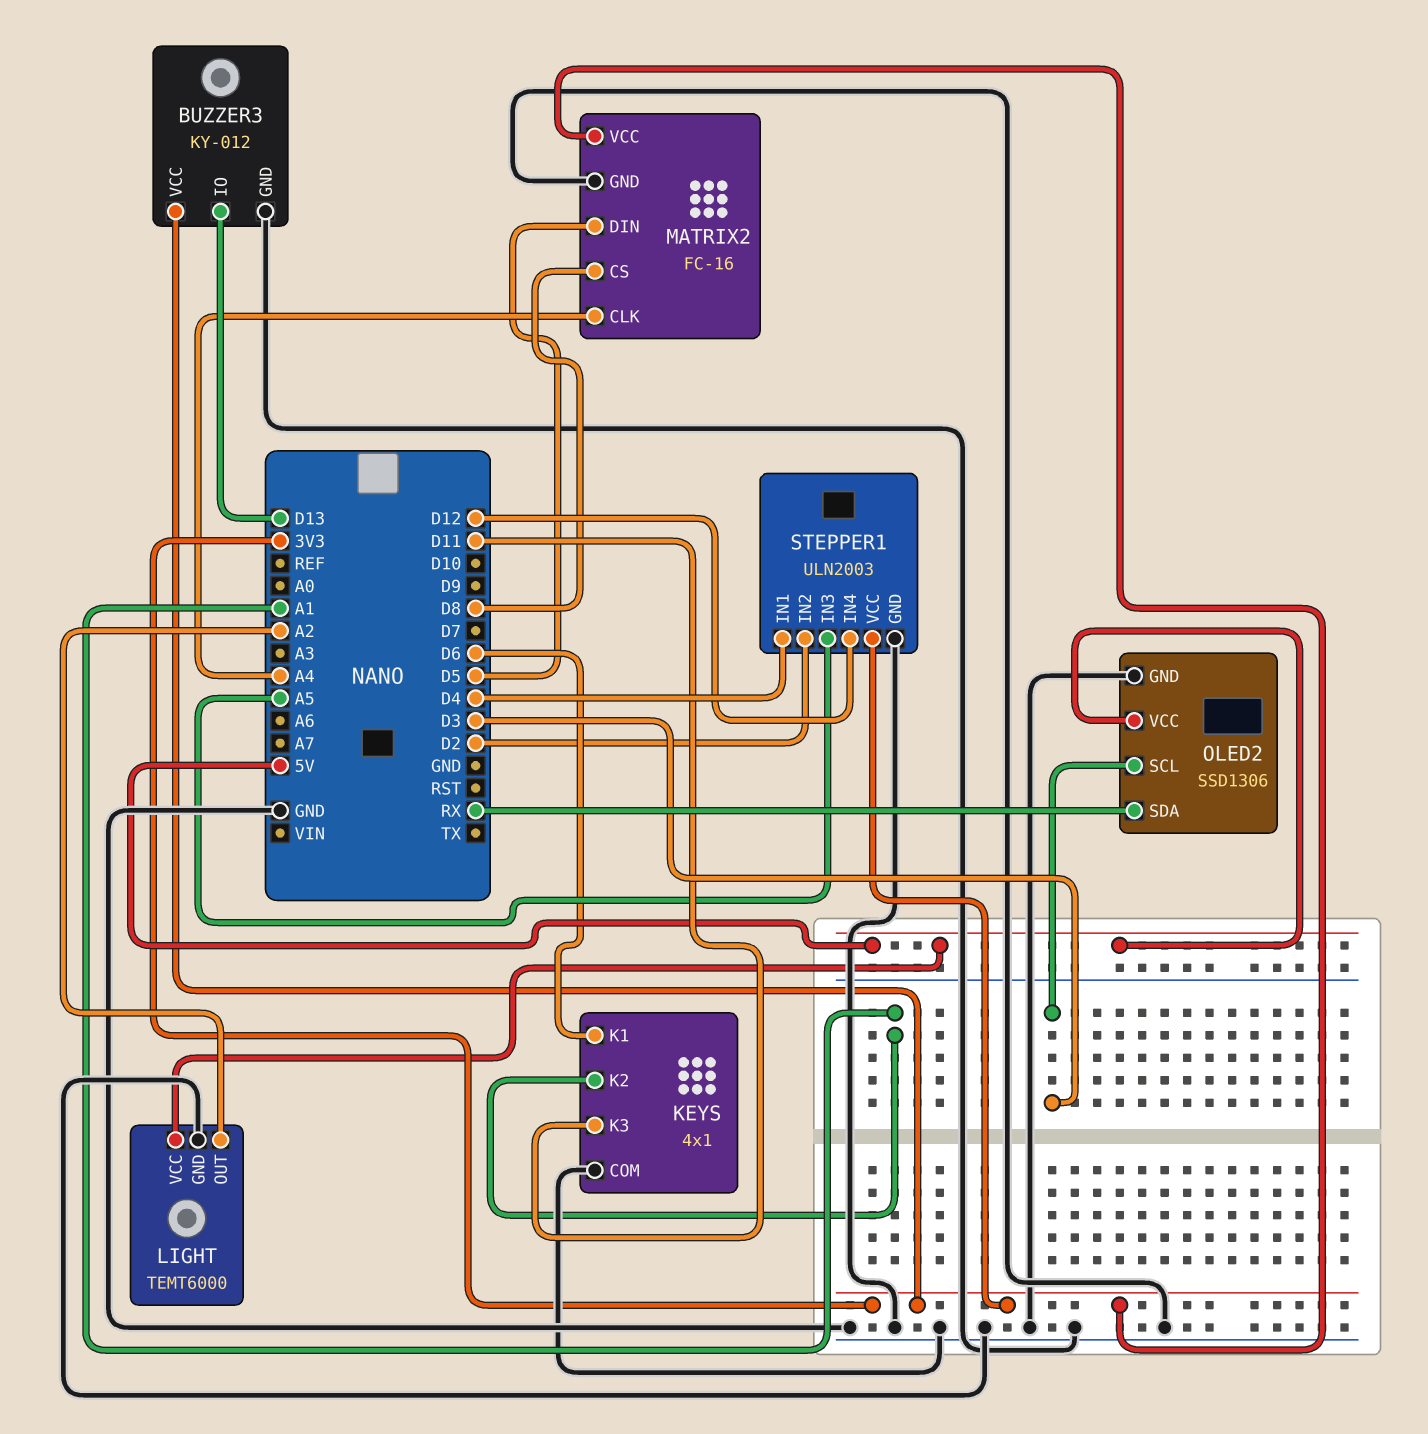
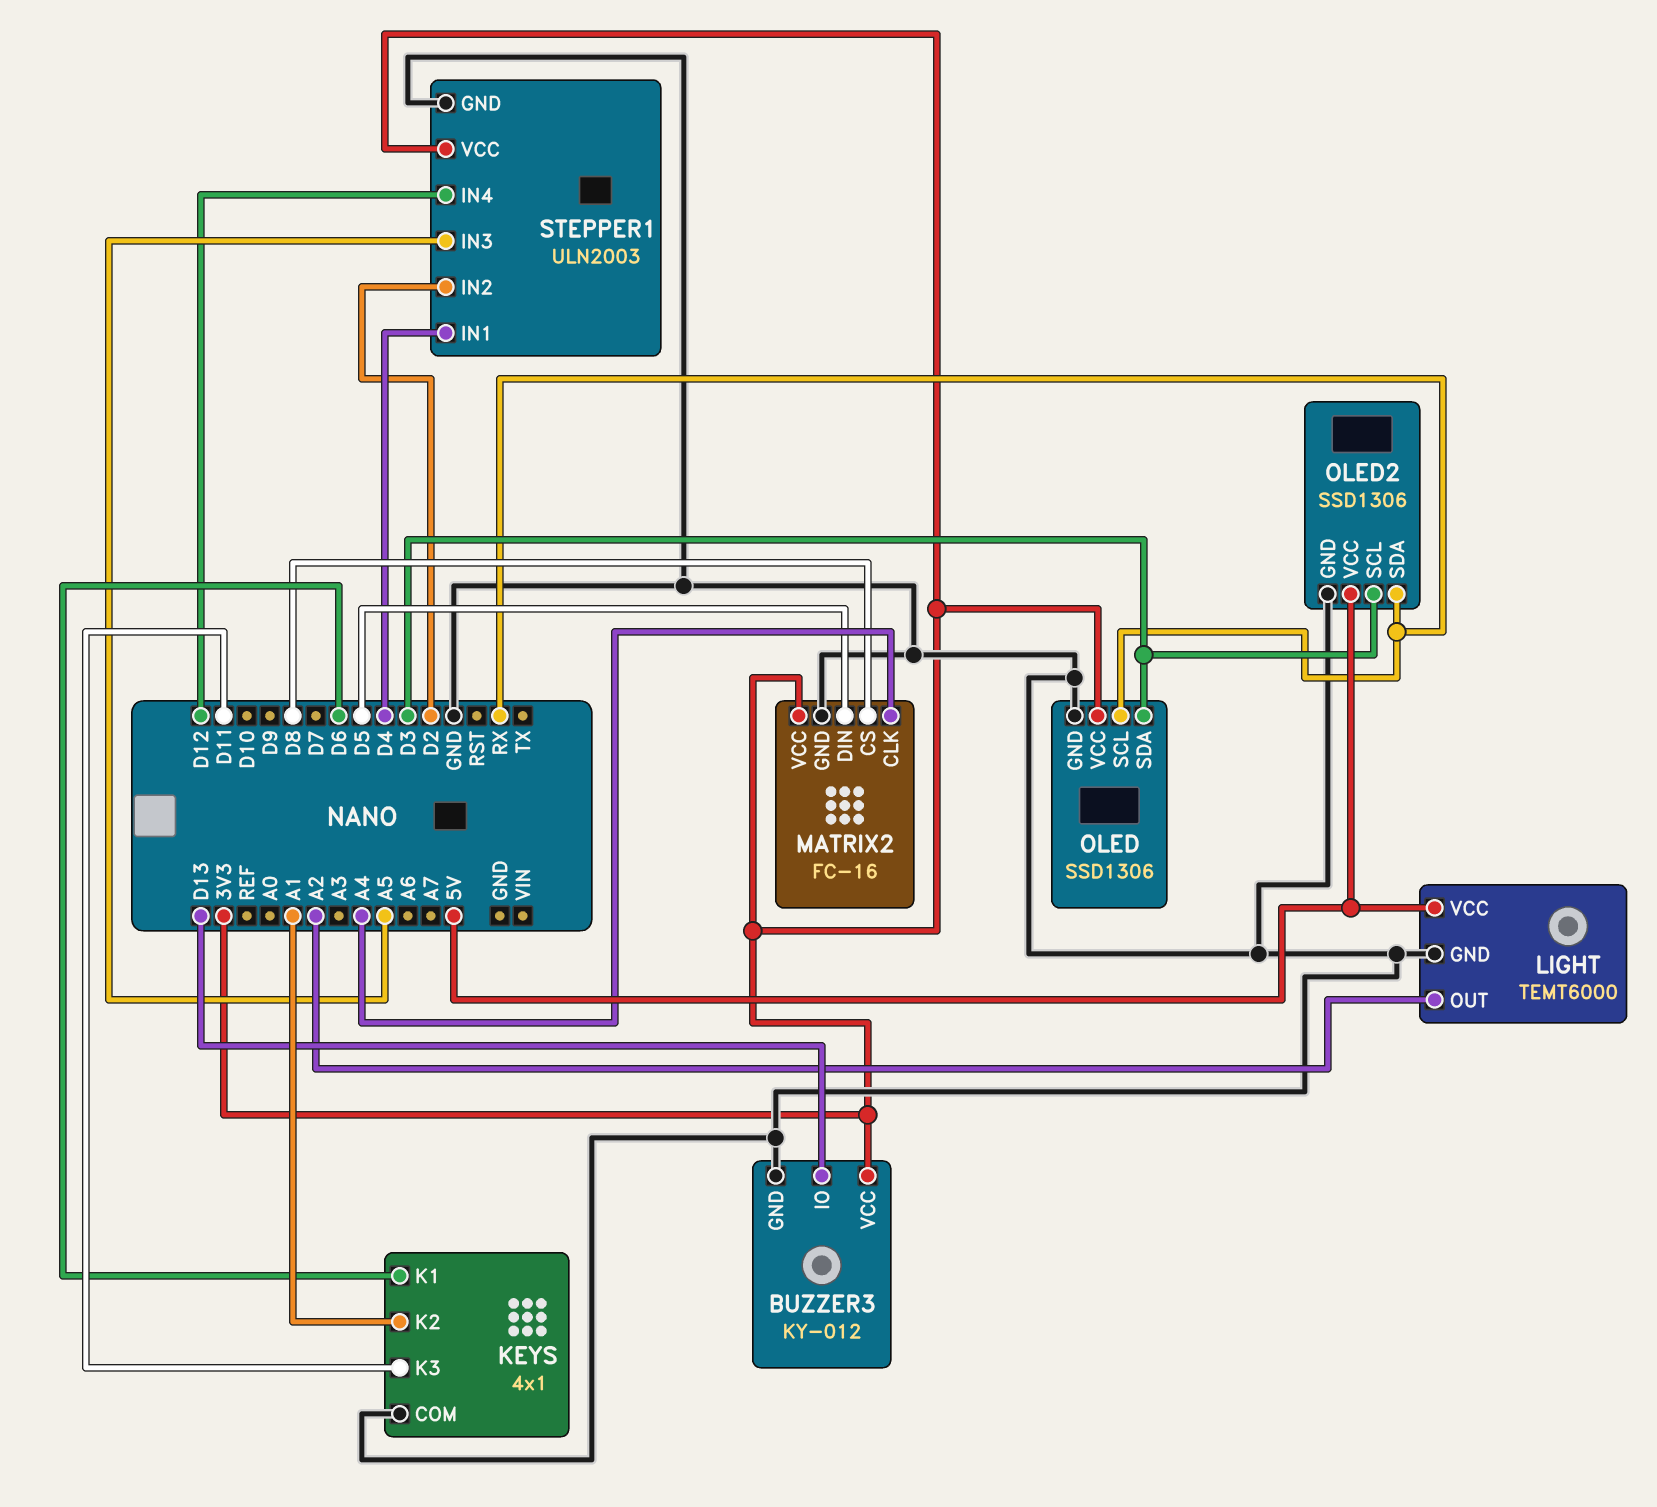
OLED: none -> SSD1306
OLED pin GND: none -> GND
OLED pin SCL: none -> RX
OLED pin SDA: none -> D3
OLED pin VCC: none -> 3V3

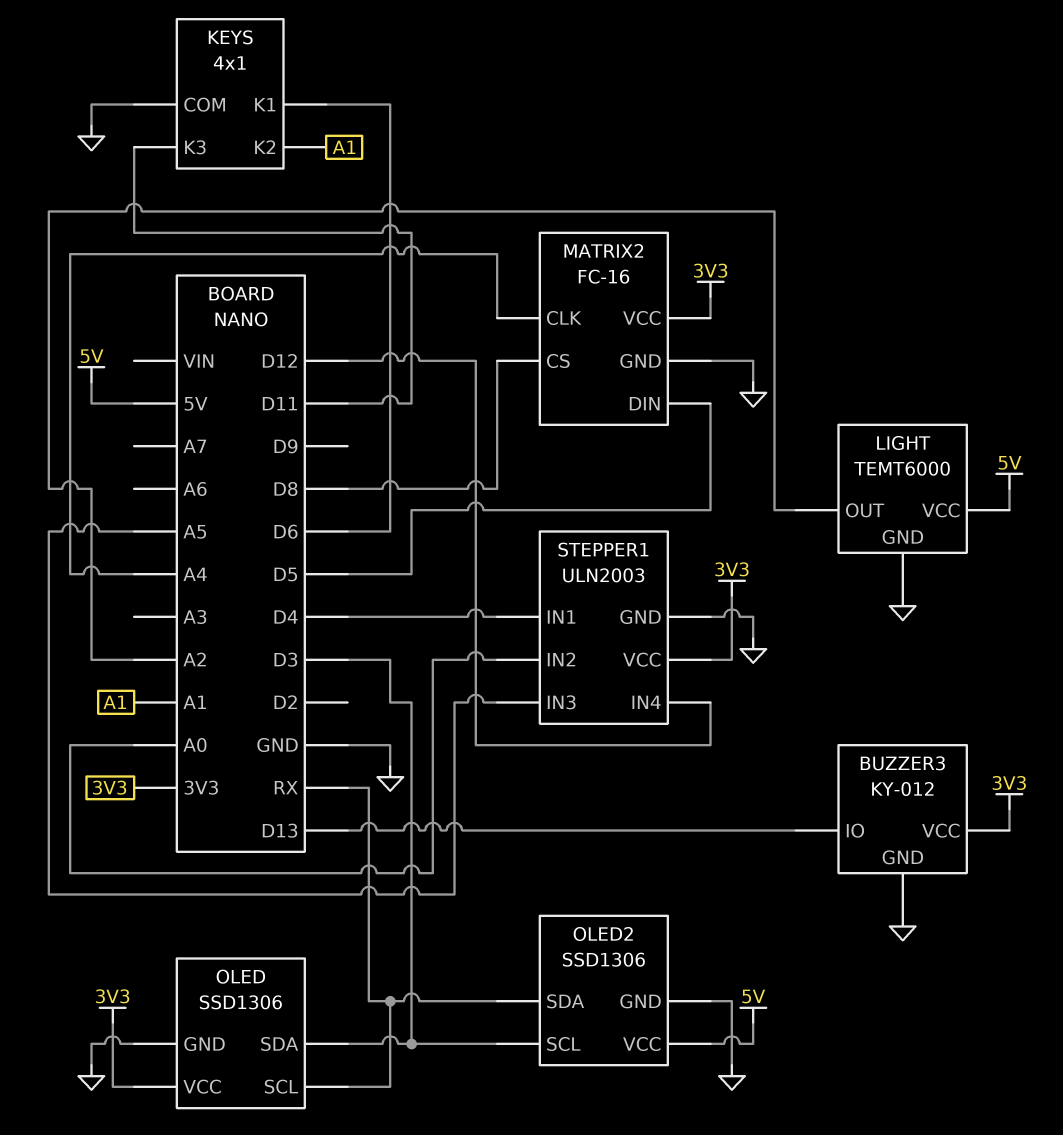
STEPPER1 pin IN2: D2 -> A0

